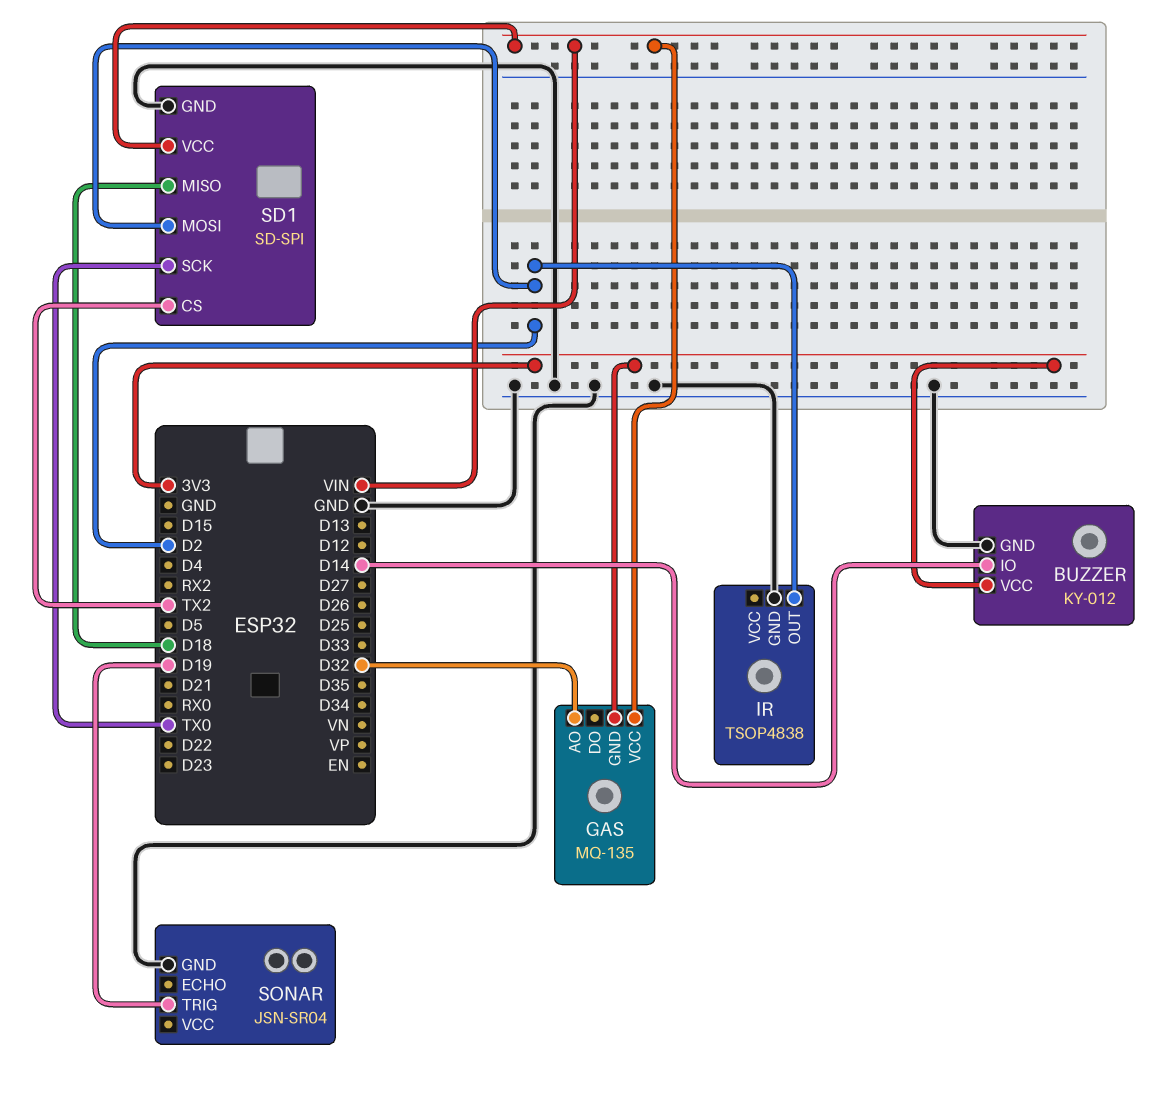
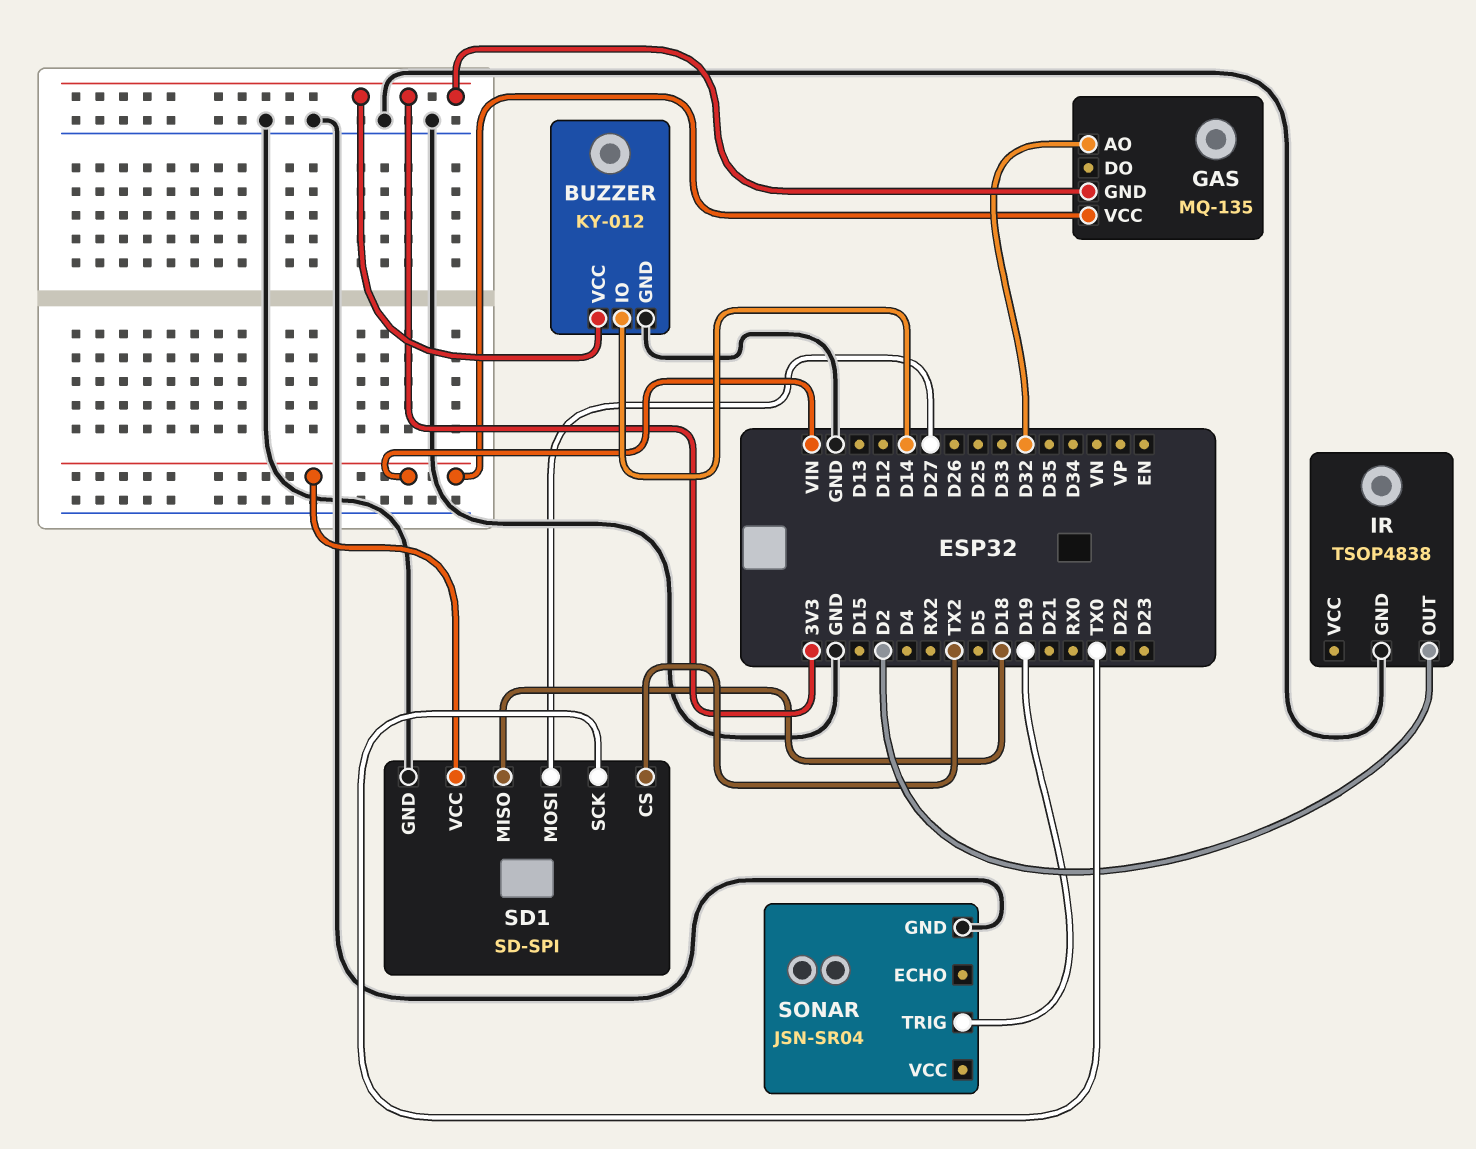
SD1 pin MOSI: D2 -> D27

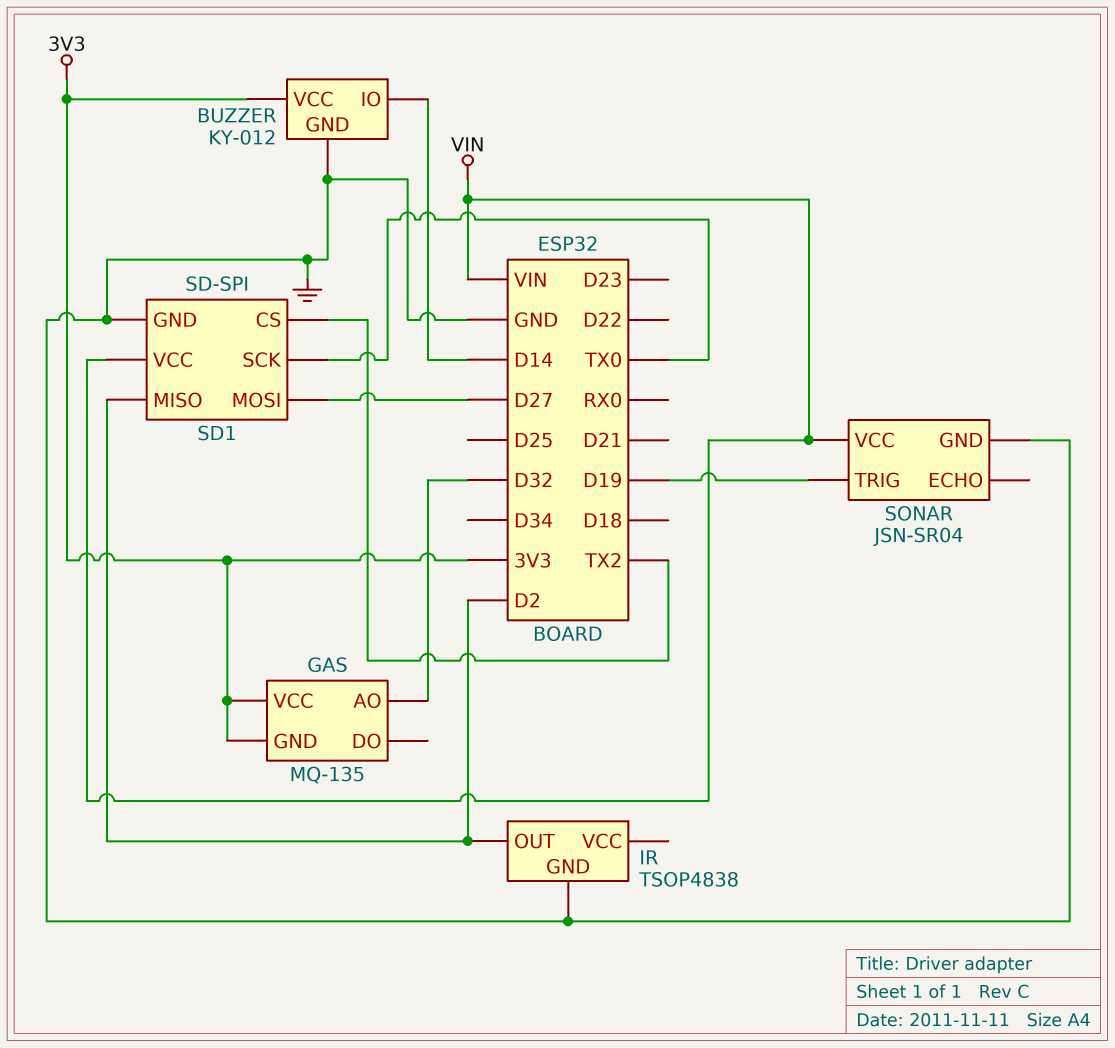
GAS pin VCC: VIN -> 3V3
SD1 pin MISO: D18 -> D2
SONAR pin VCC: none -> VIN

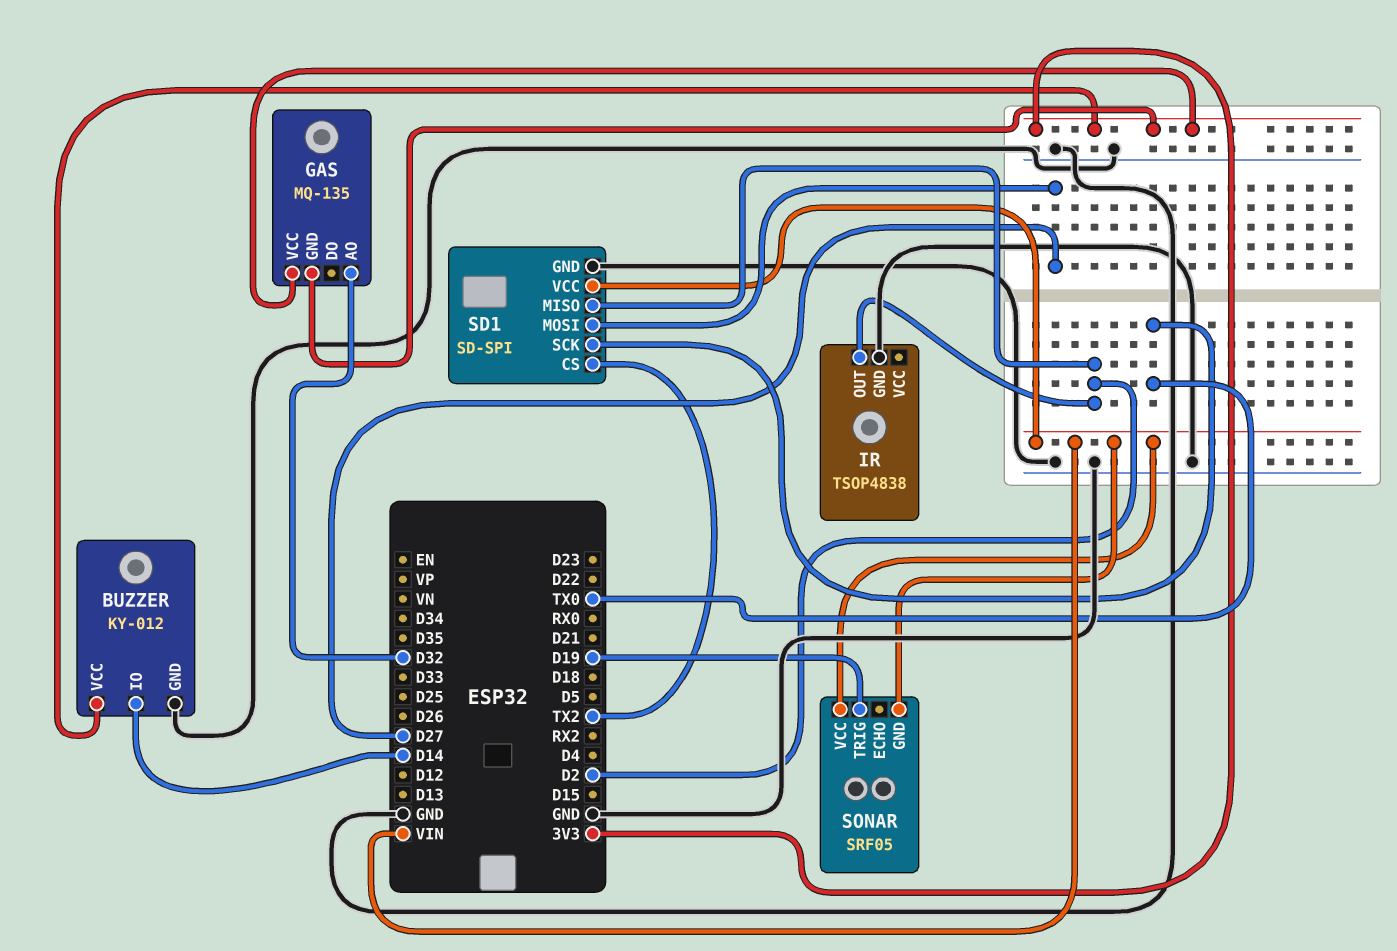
SONAR: JSN-SR04 -> SRF05
SONAR pin GND: GND -> VIN

